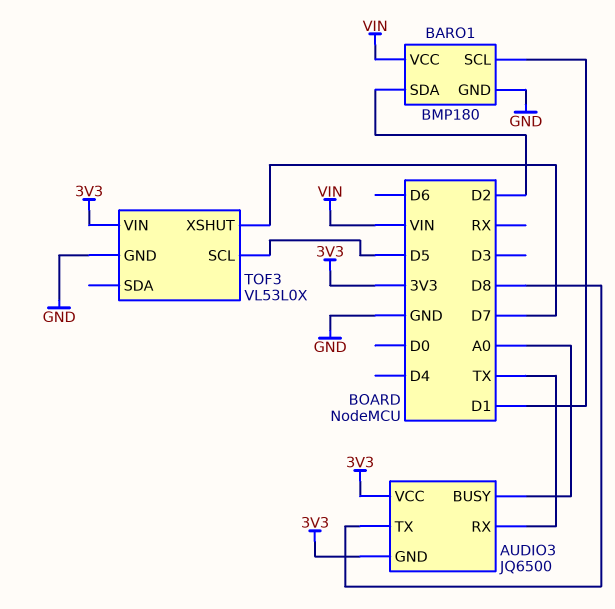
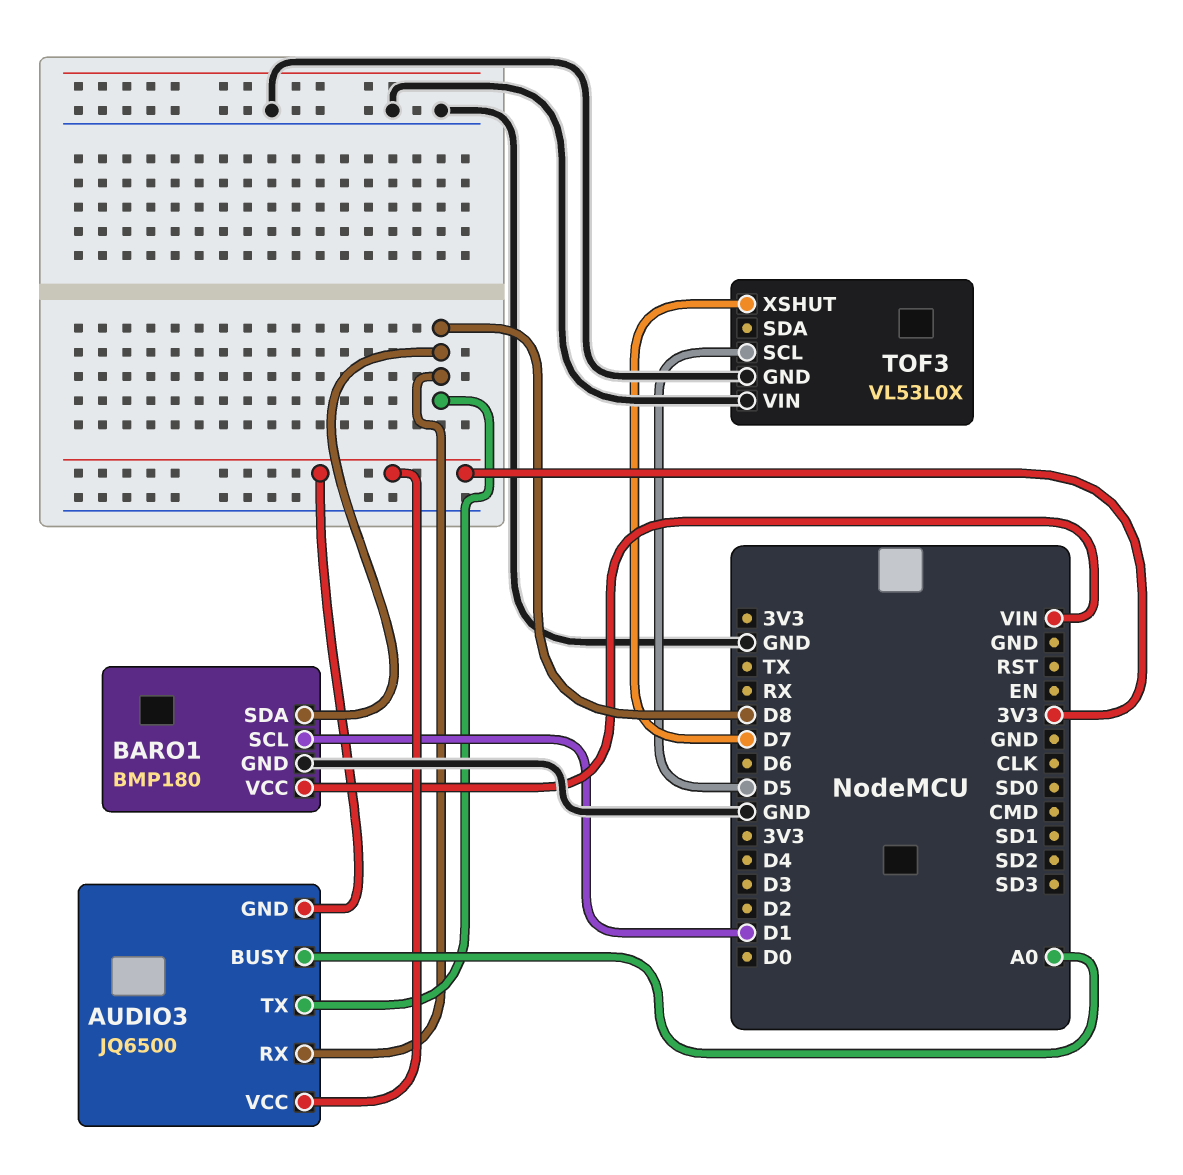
AUDIO3 pin RX: TX -> D8
BARO1 pin SDA: D2 -> D8
TOF3 pin VIN: 3V3 -> GND

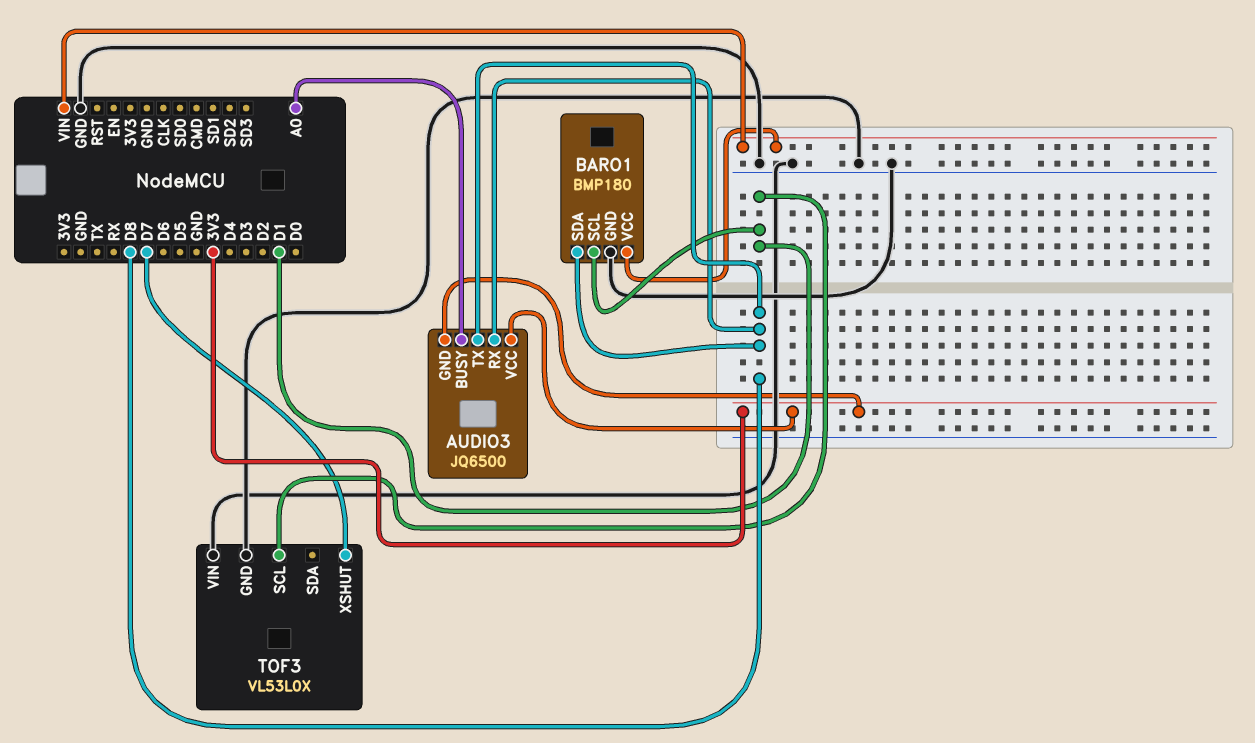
TOF3 pin SCL: D5 -> D1

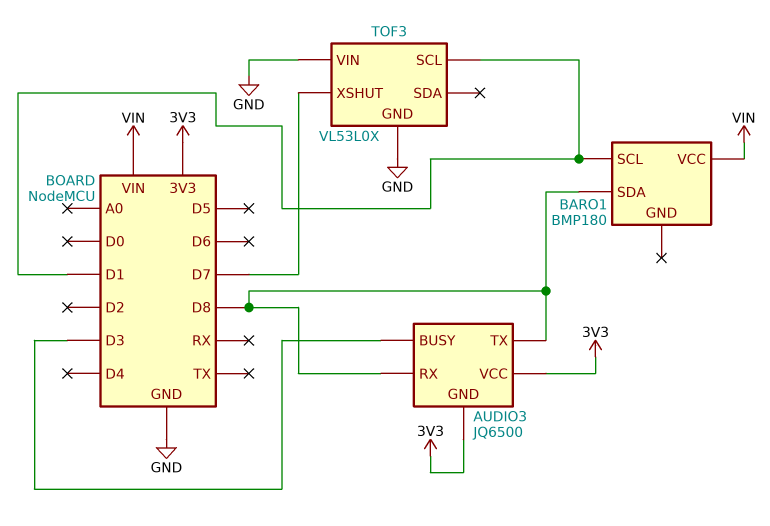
AUDIO3 pin BUSY: A0 -> D3
BARO1 pin GND: GND -> none

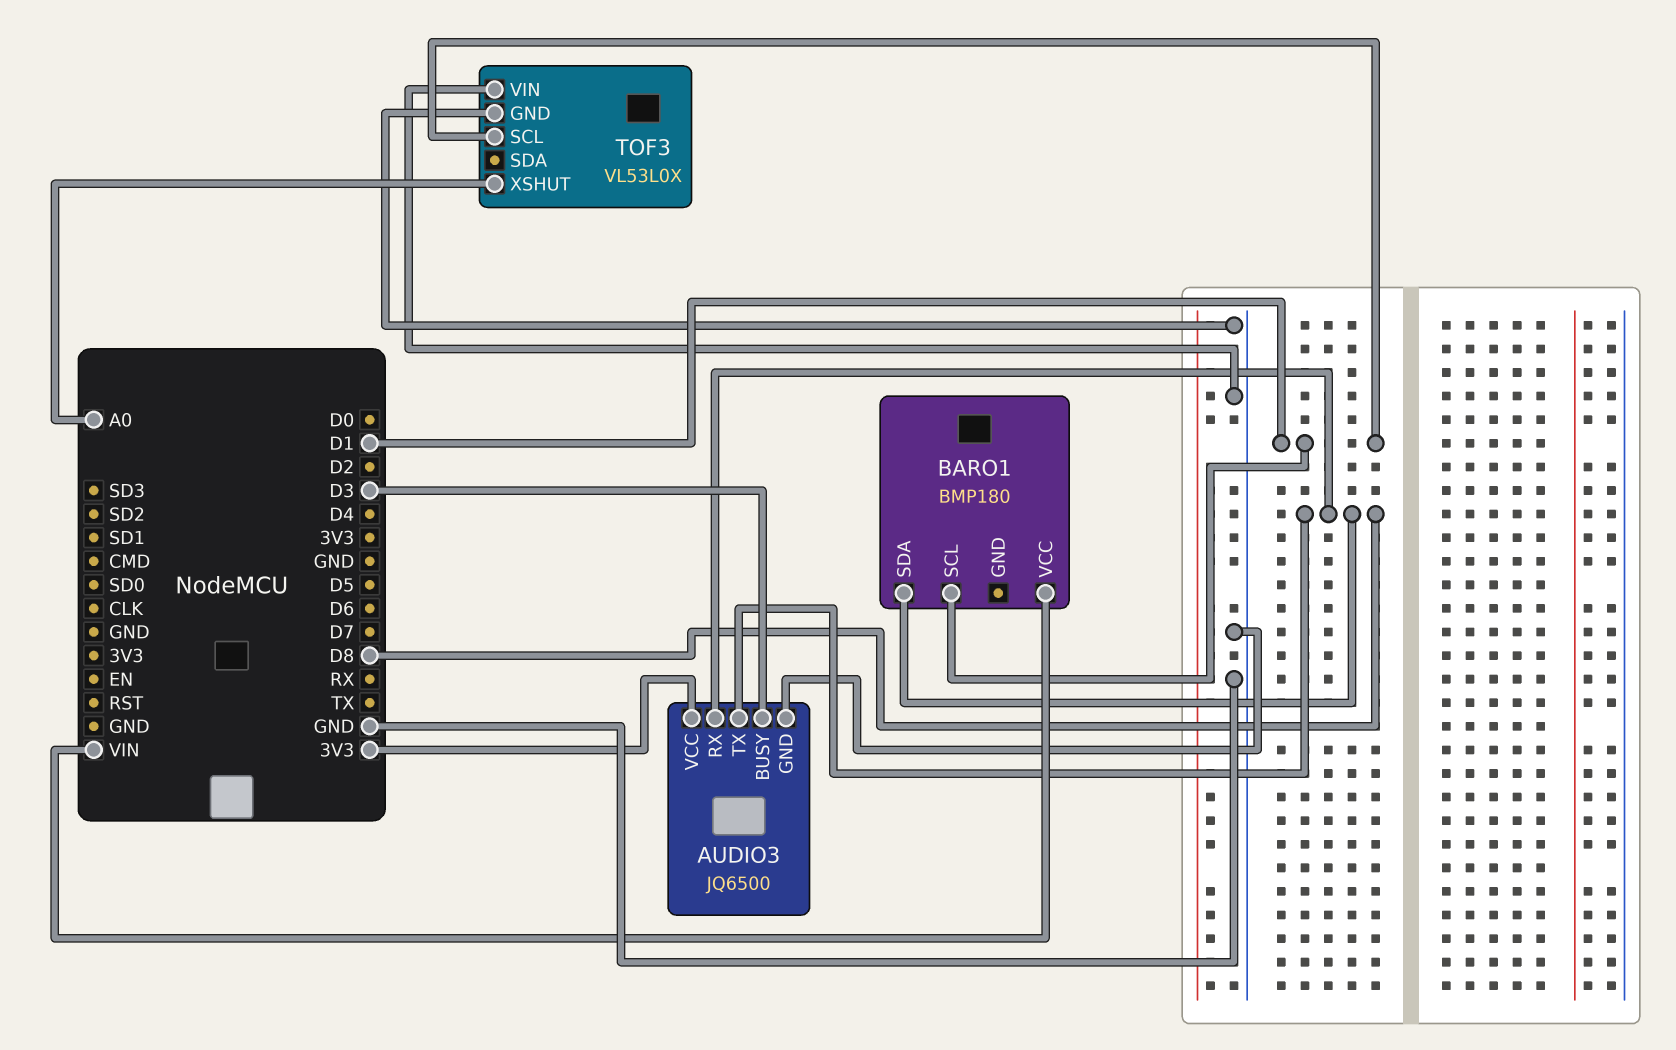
AUDIO3 pin GND: 3V3 -> GND
TOF3 pin XSHUT: D7 -> A0

